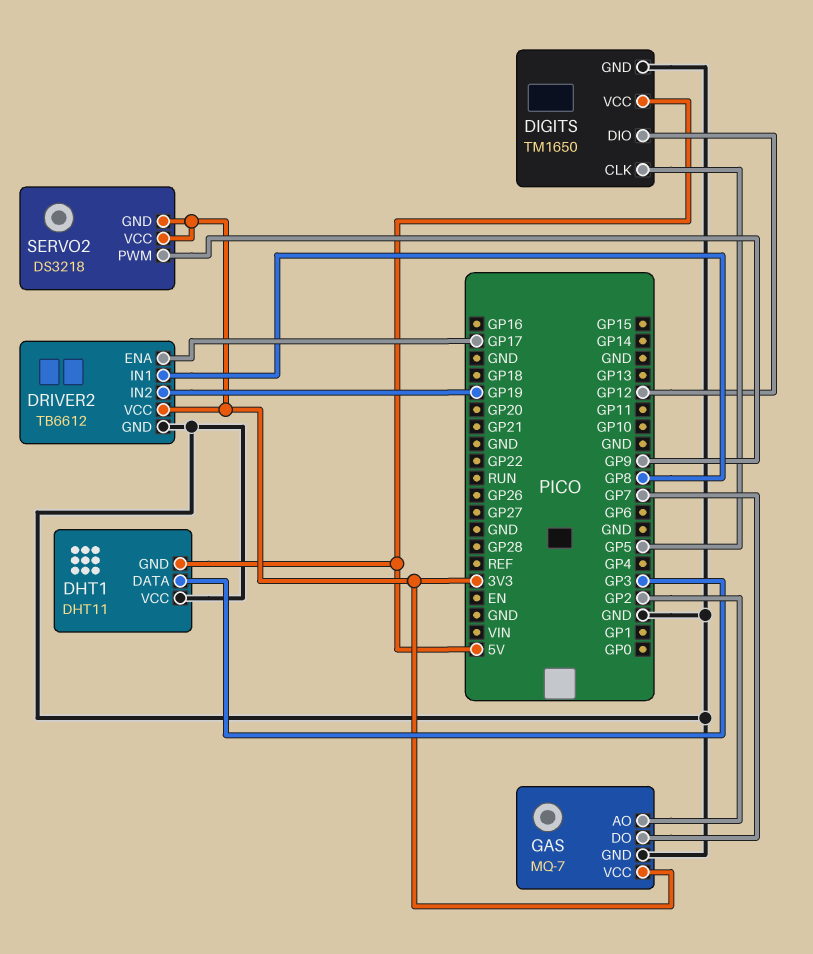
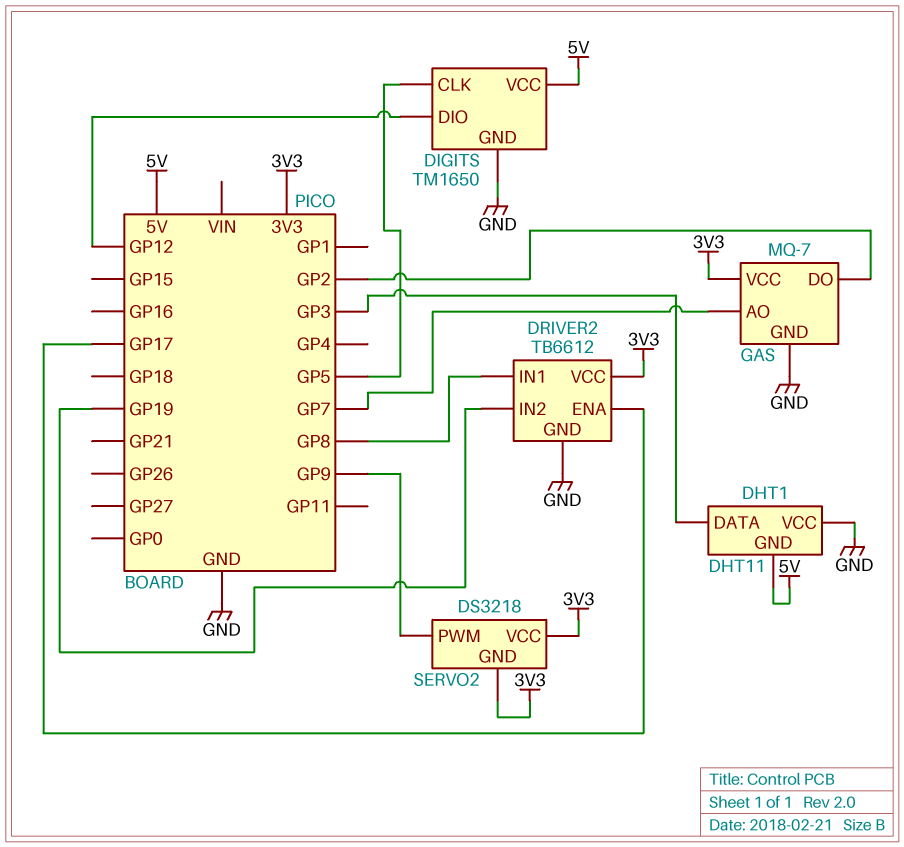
GAS pin AO: GP2 -> GP7
GAS pin DO: GP7 -> GP2

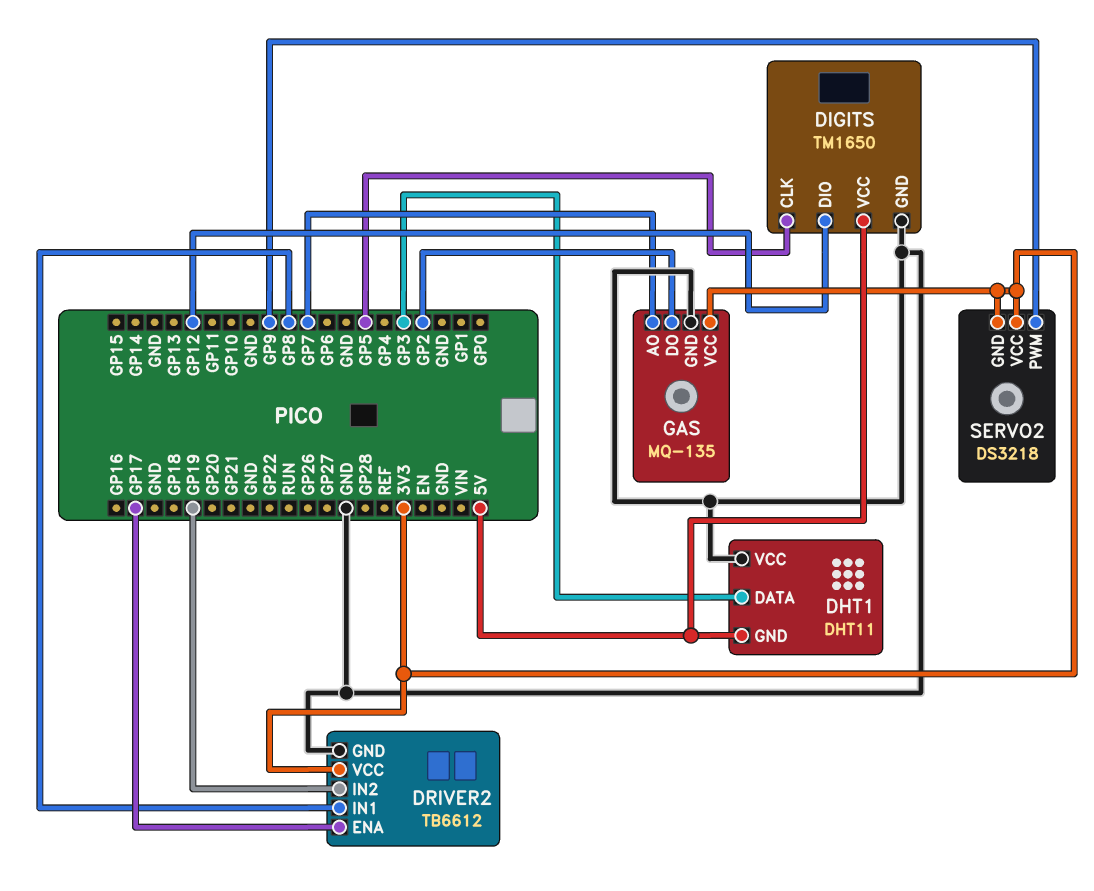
GAS: MQ-7 -> MQ-135

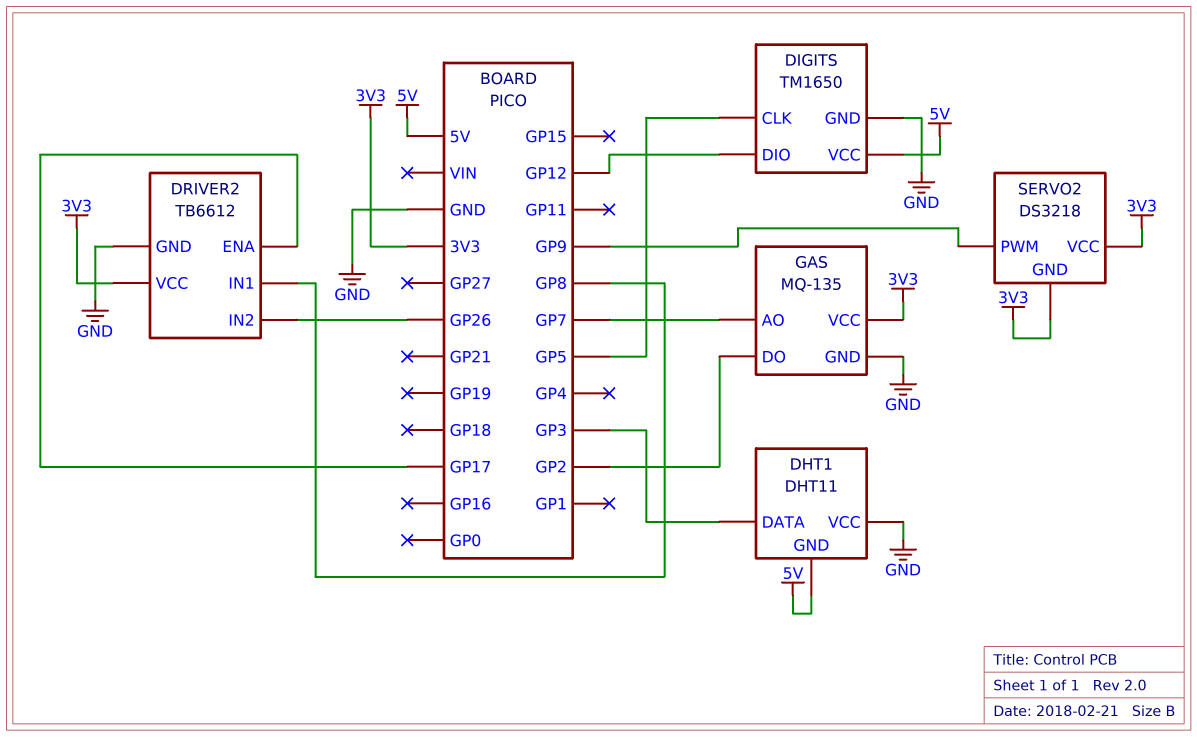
DRIVER2 pin IN2: GP19 -> GP26

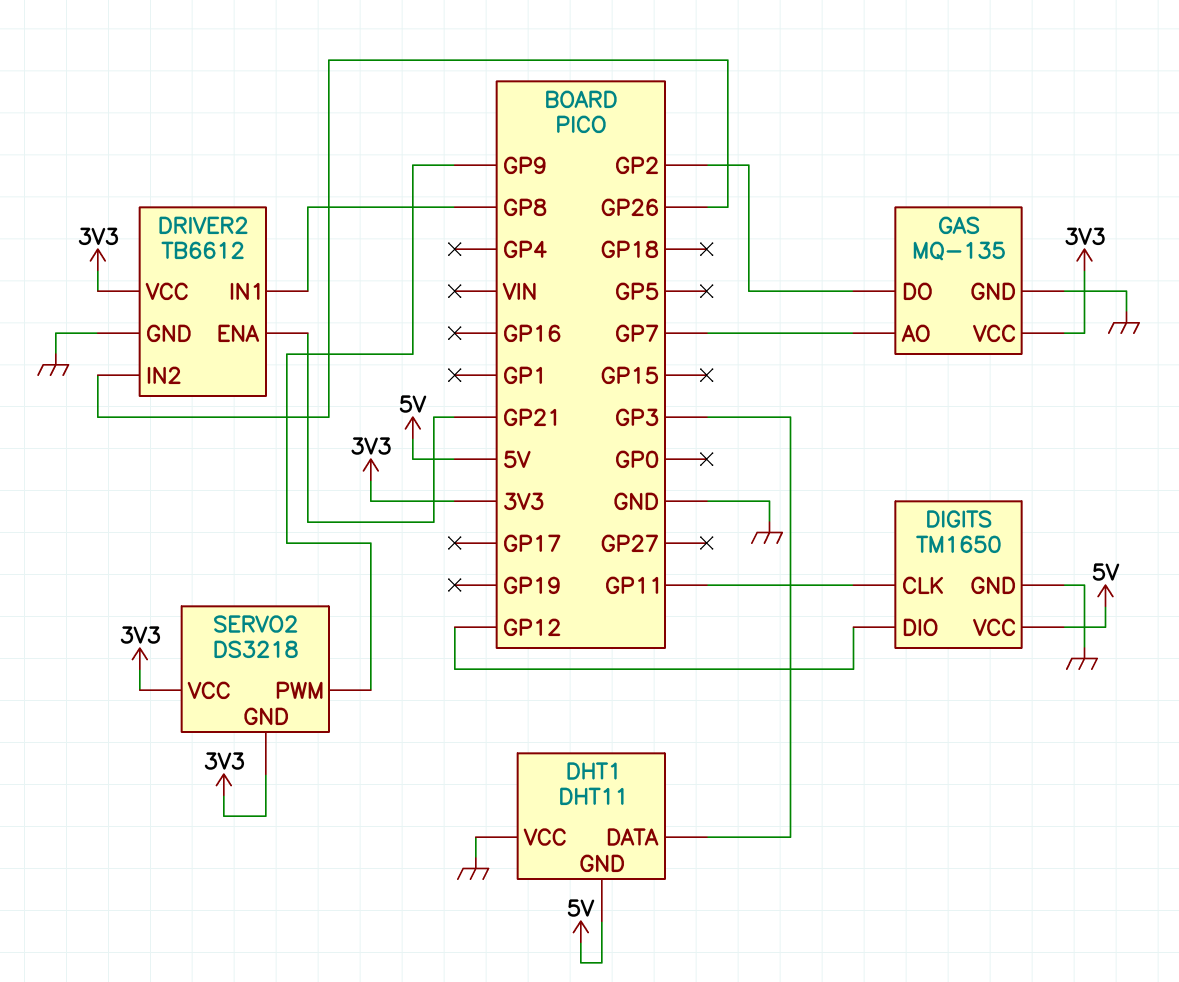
DIGITS pin CLK: GP5 -> GP11
DRIVER2 pin ENA: GP17 -> GP21

